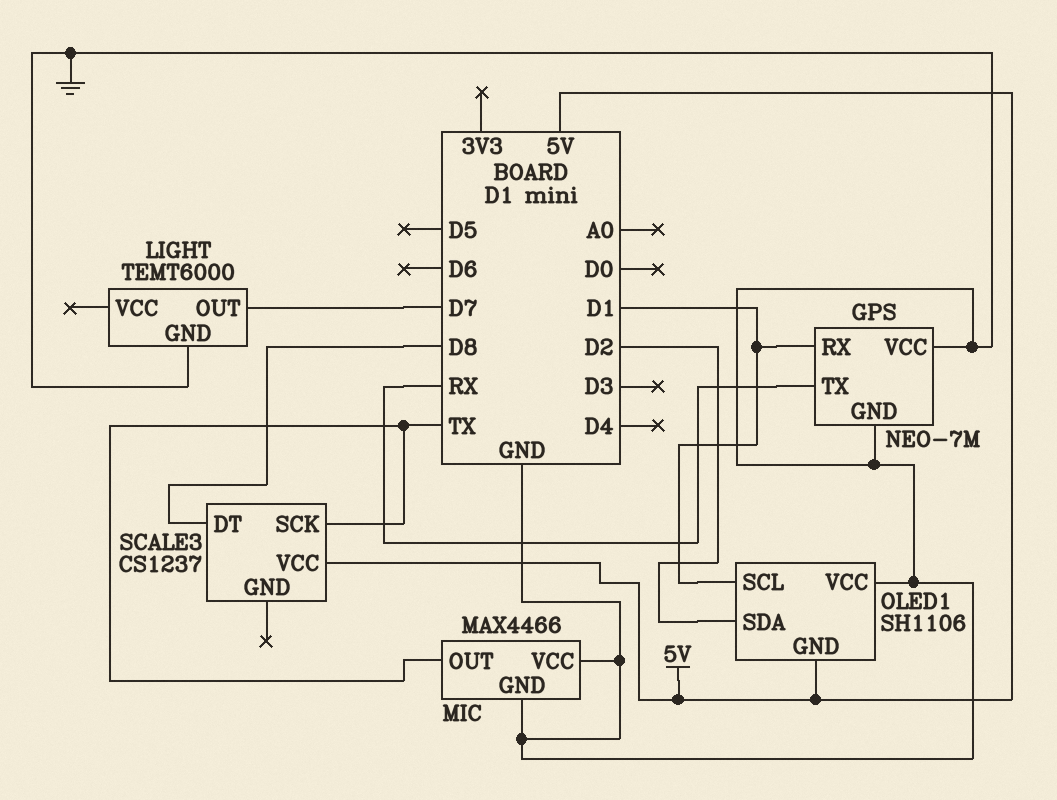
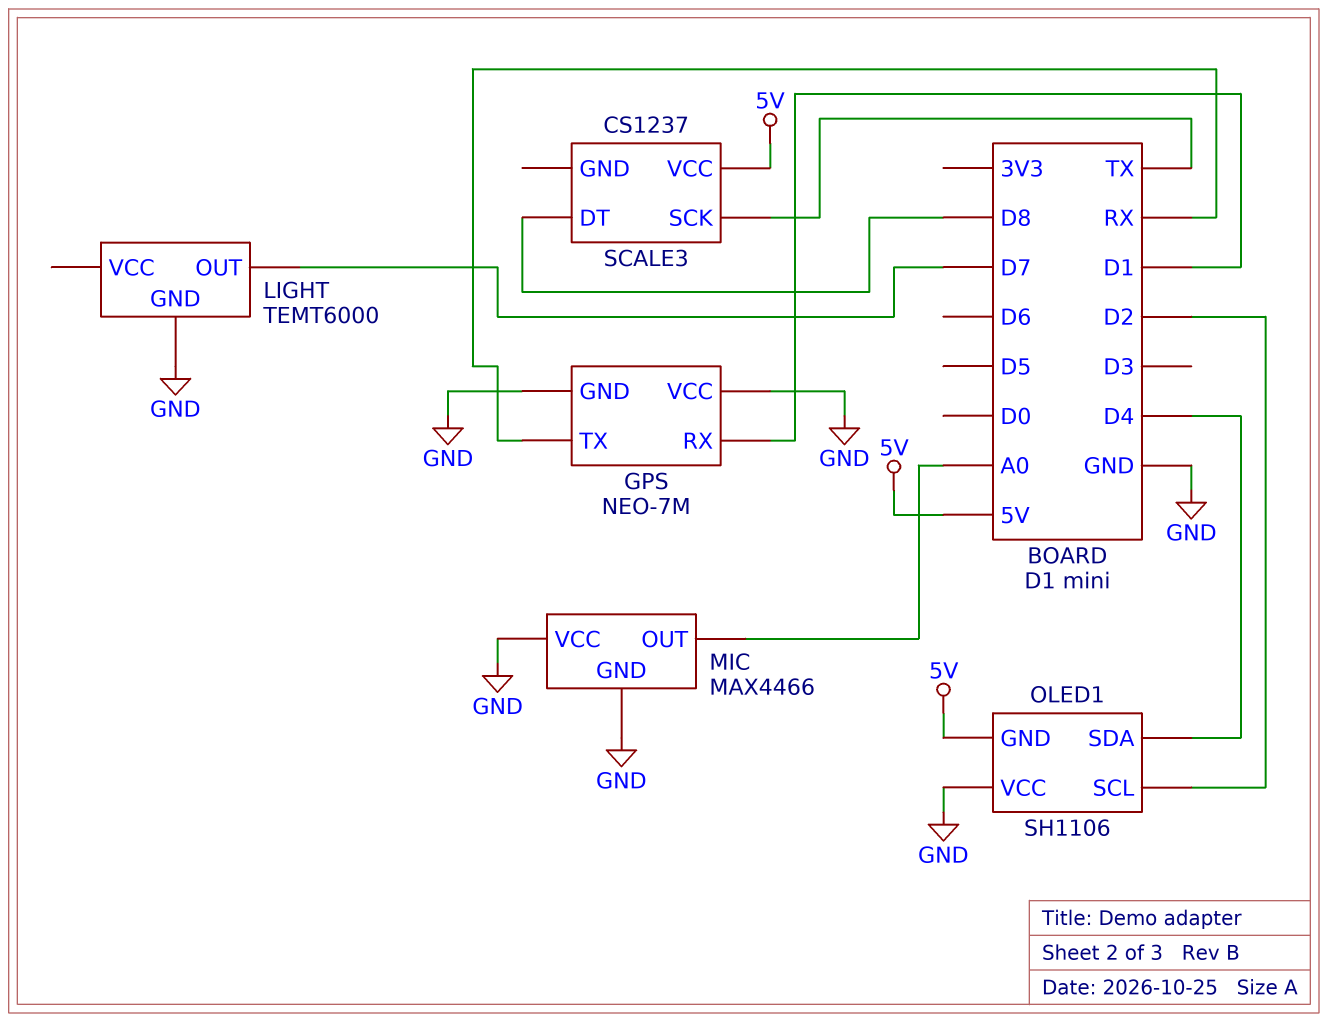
MIC pin OUT: TX -> A0
OLED1 pin SCL: D1 -> D2
OLED1 pin SDA: D2 -> D4

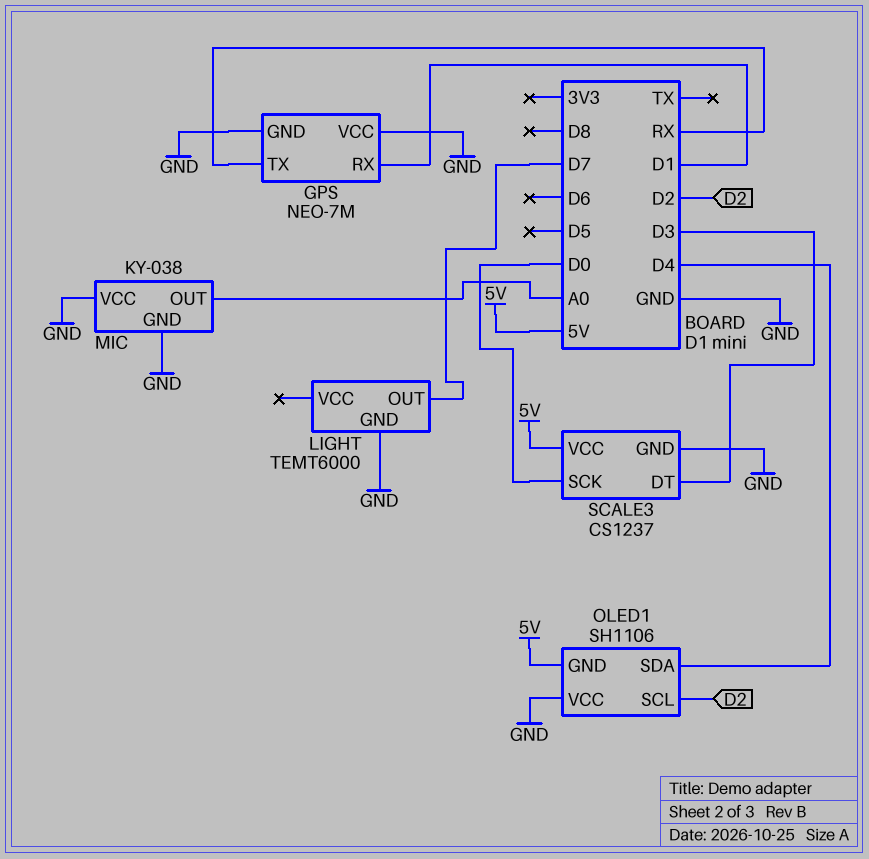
MIC: MAX4466 -> KY-038
SCALE3 pin DT: D8 -> D3
SCALE3 pin GND: none -> GND
SCALE3 pin SCK: TX -> D0

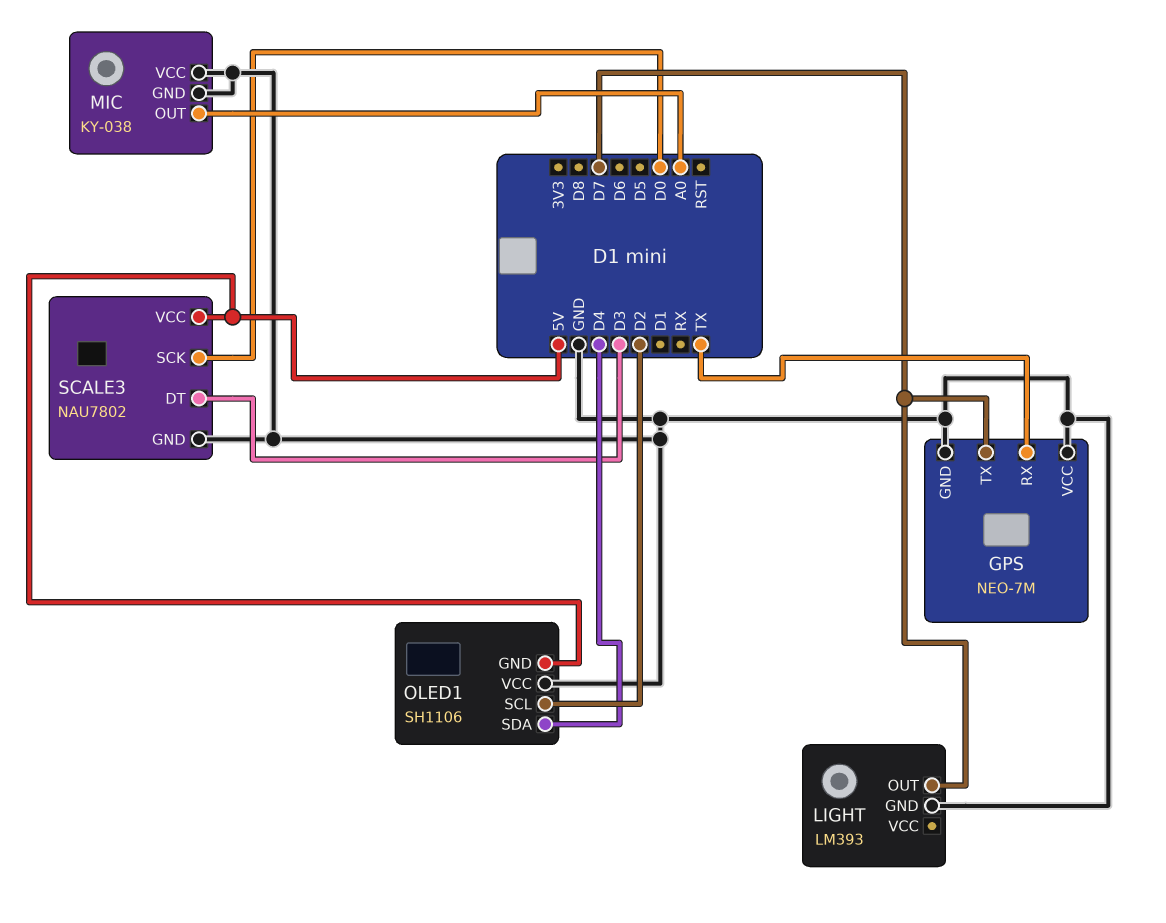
GPS pin RX: D1 -> TX
GPS pin TX: RX -> D7
LIGHT: TEMT6000 -> LM393
SCALE3: CS1237 -> NAU7802

